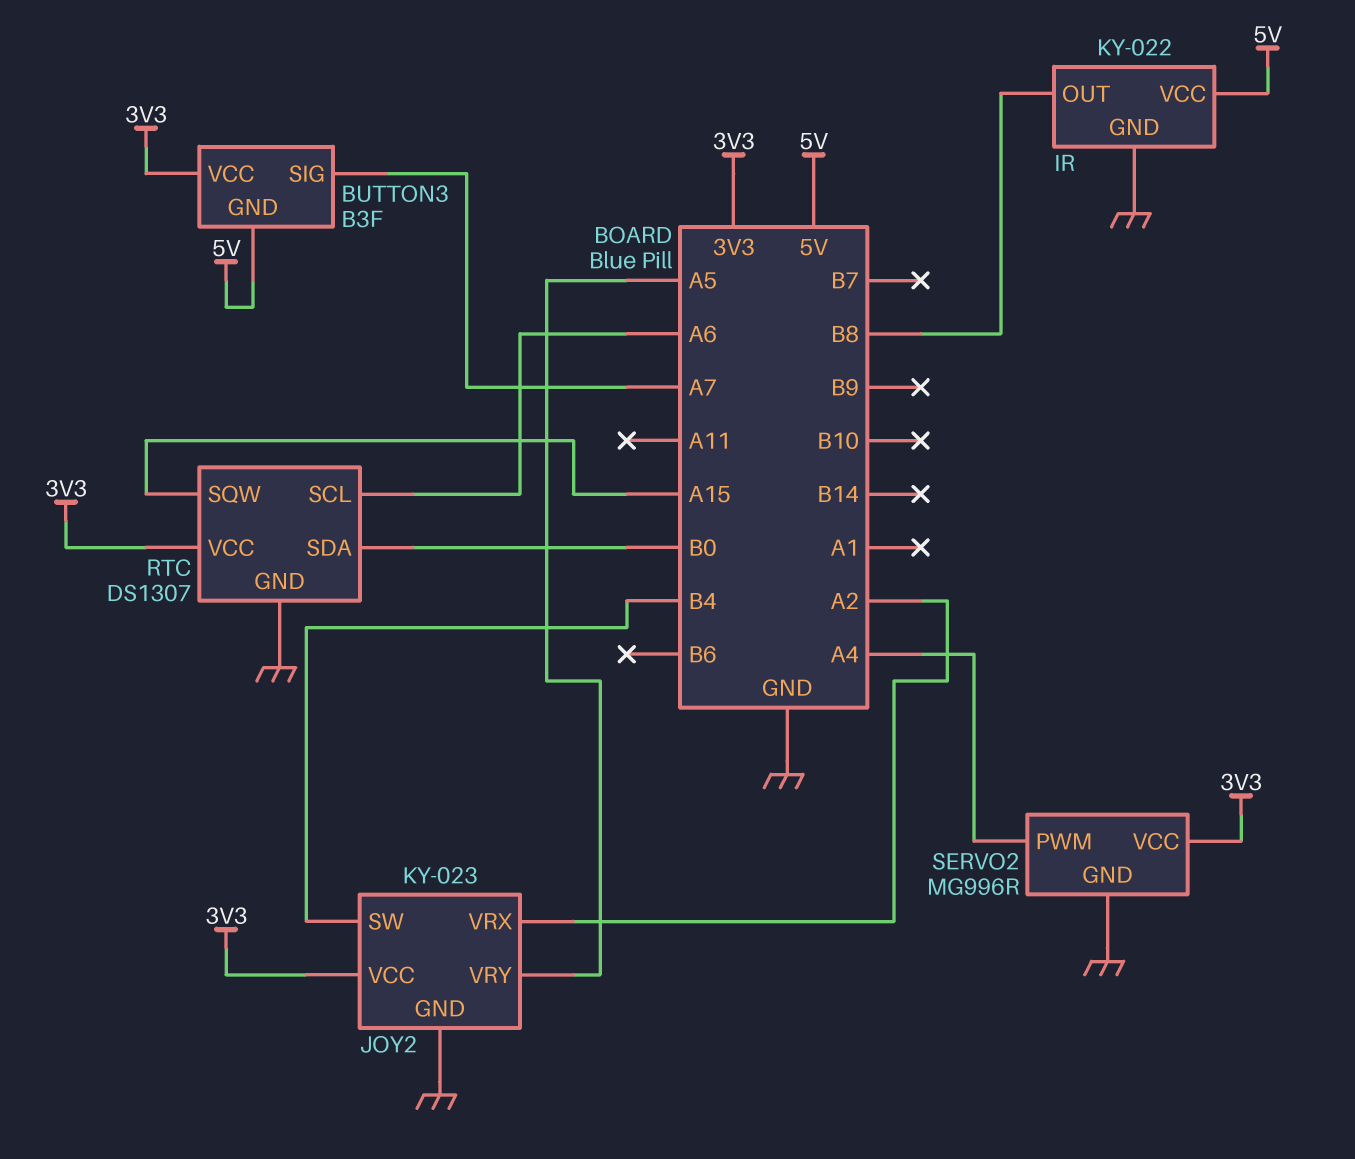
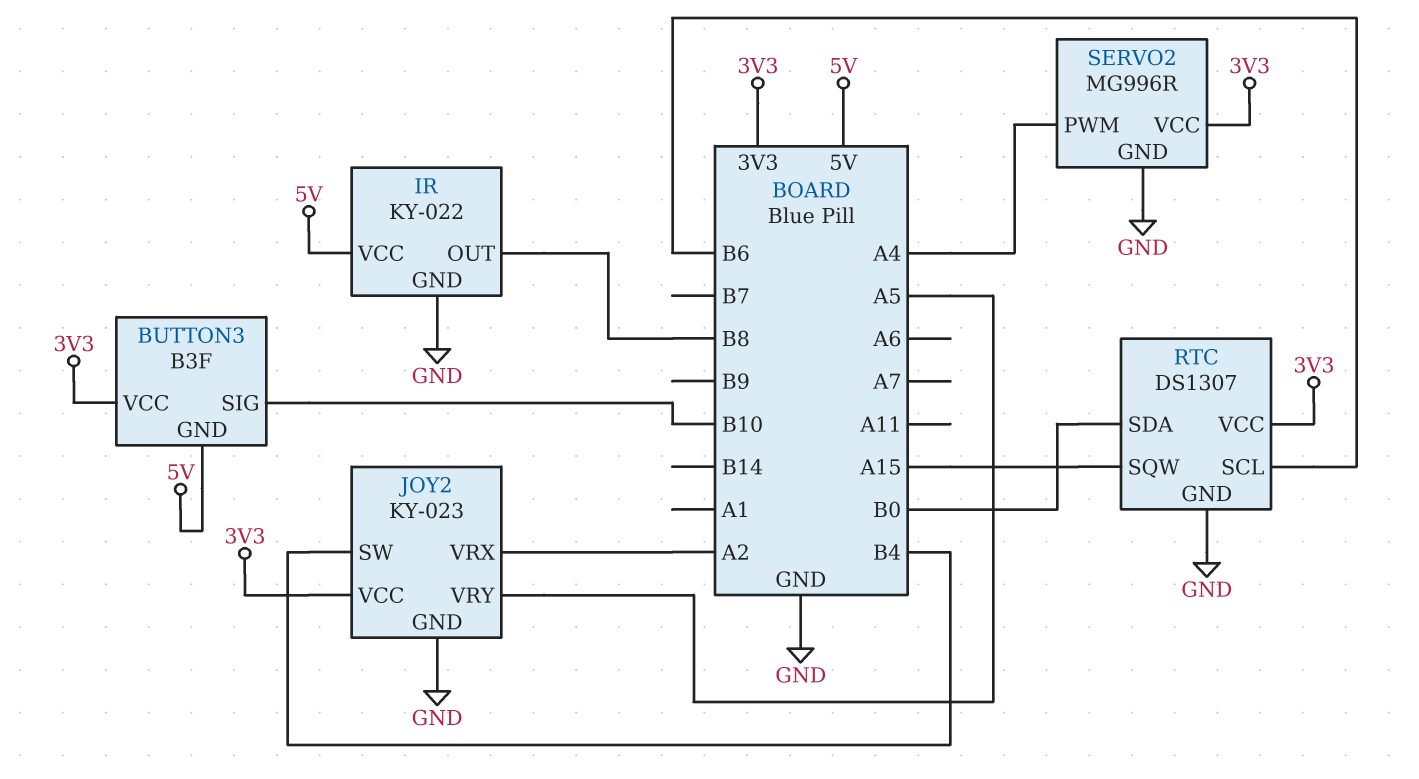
BUTTON3 pin SIG: A7 -> B10
RTC pin SCL: A6 -> B6

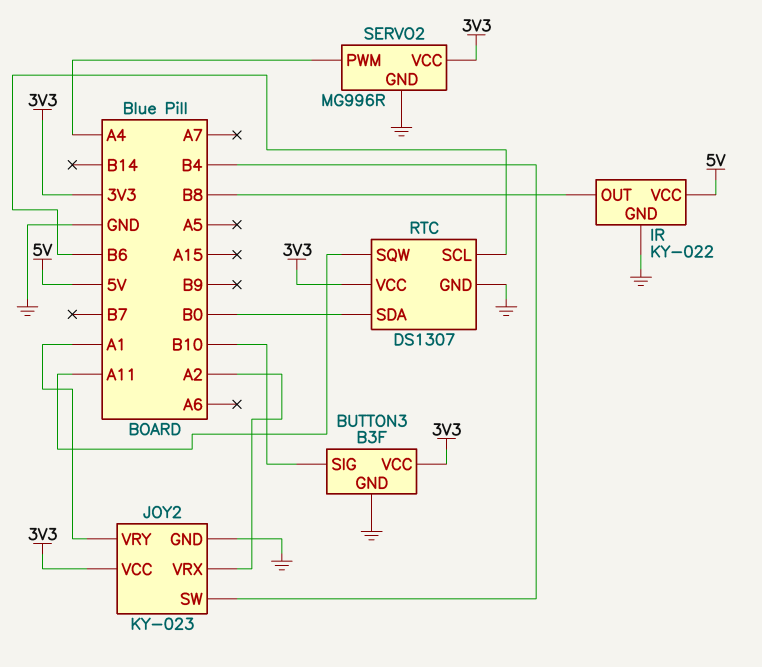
BUTTON3 pin GND: 5V -> GND
JOY2 pin VRY: A5 -> A1
RTC pin SQW: A15 -> A11

